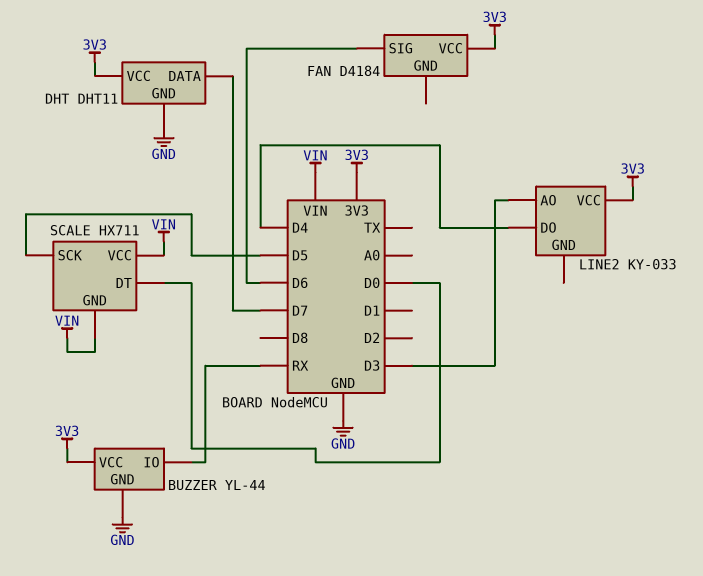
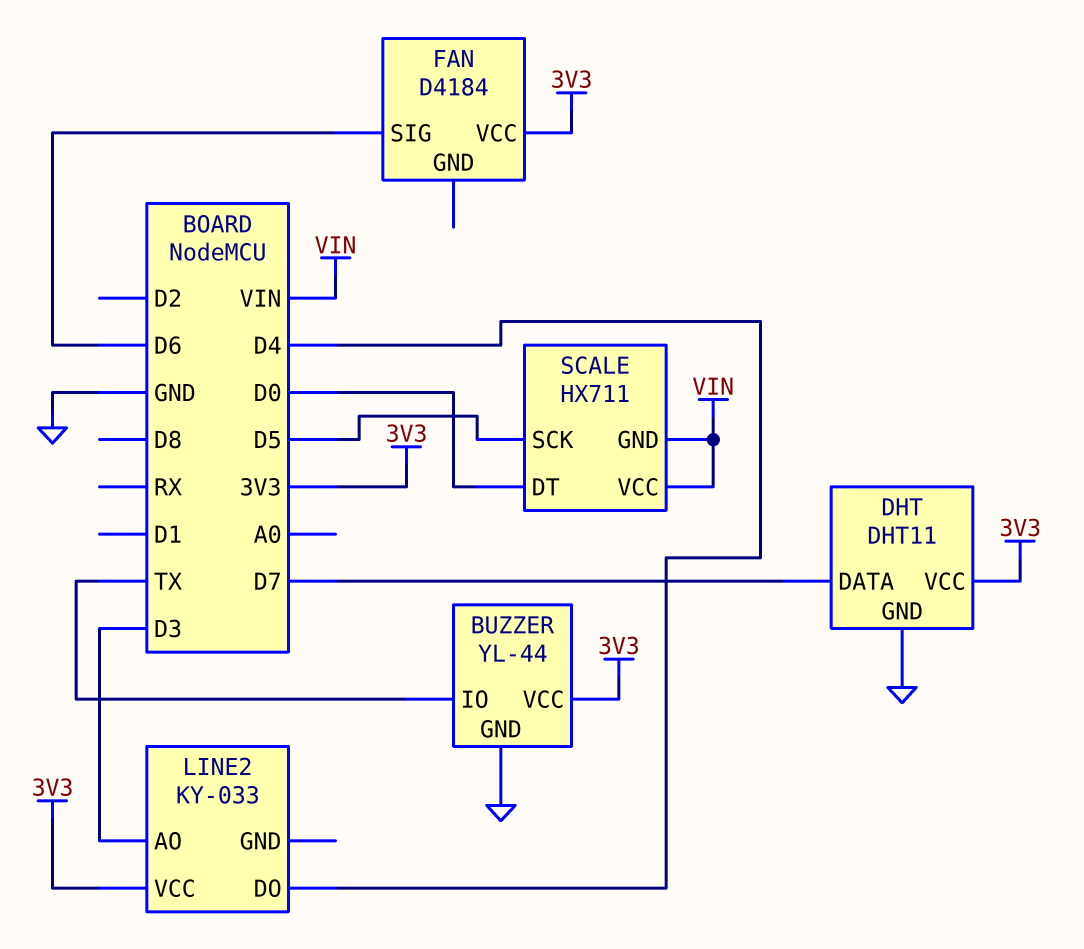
BUZZER pin IO: RX -> TX

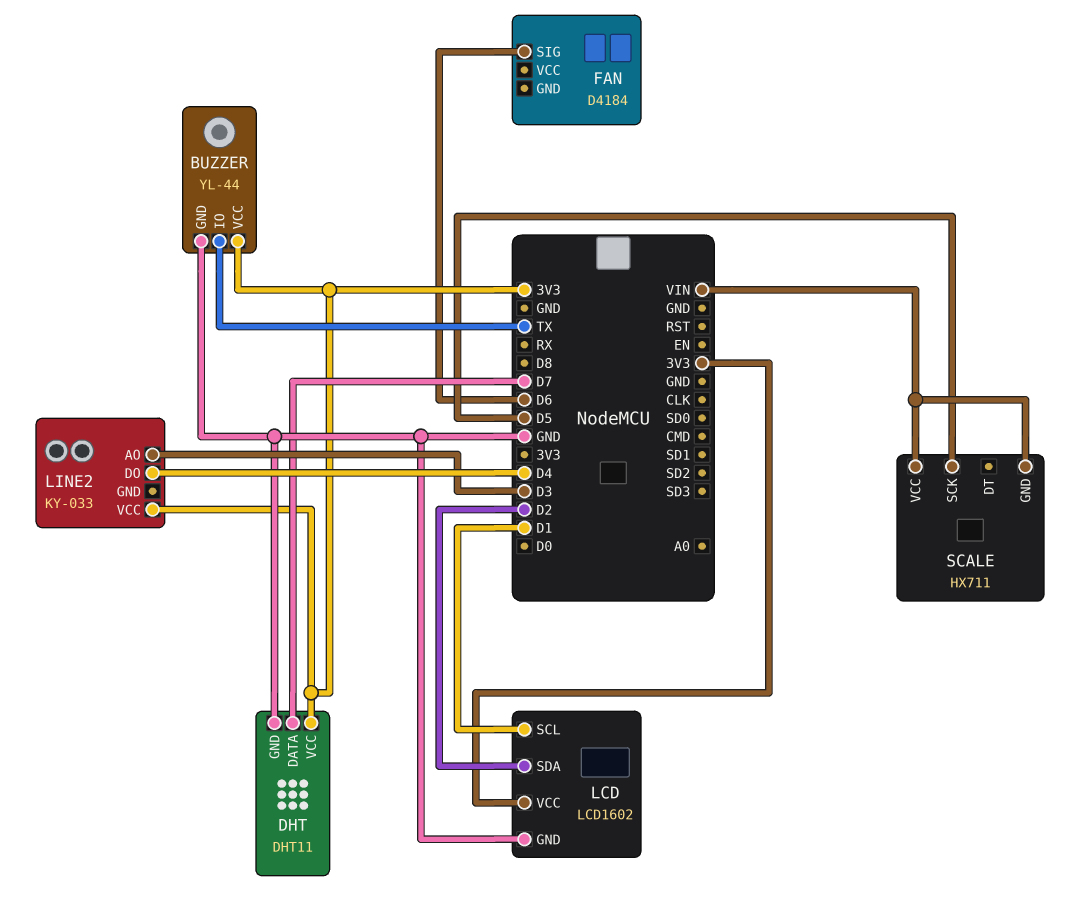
FAN pin VCC: 3V3 -> none
LCD: none -> LCD1602
LCD pin GND: none -> GND
LCD pin SCL: none -> D1
LCD pin SDA: none -> D2
LCD pin VCC: none -> 3V3
SCALE pin DT: D0 -> none

